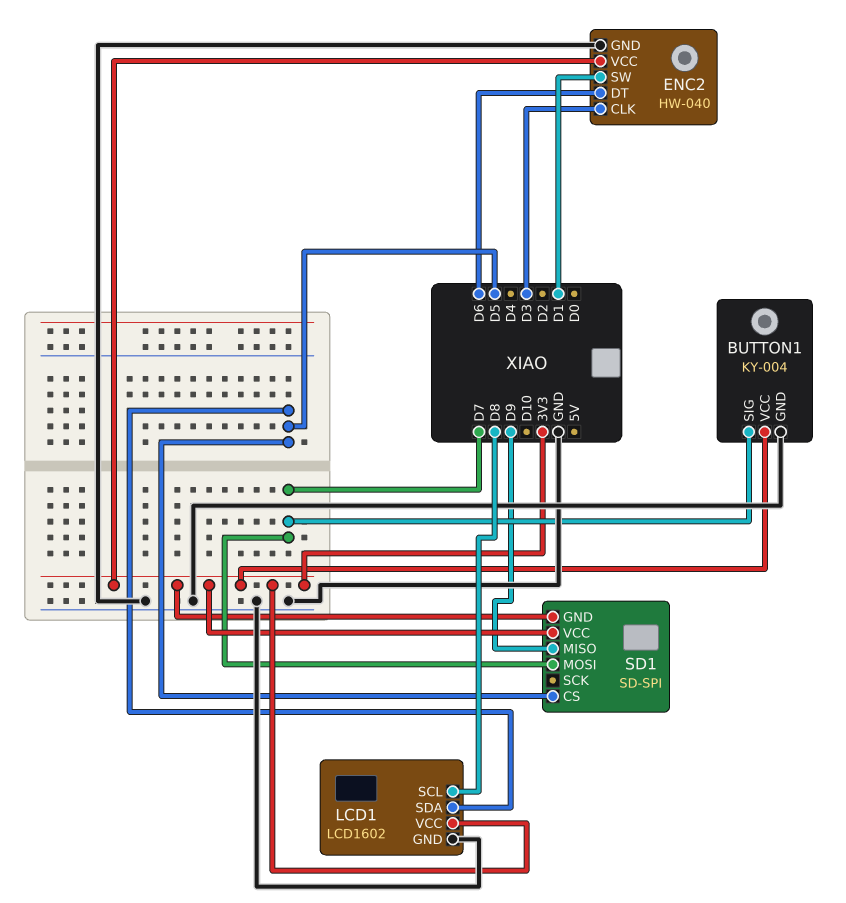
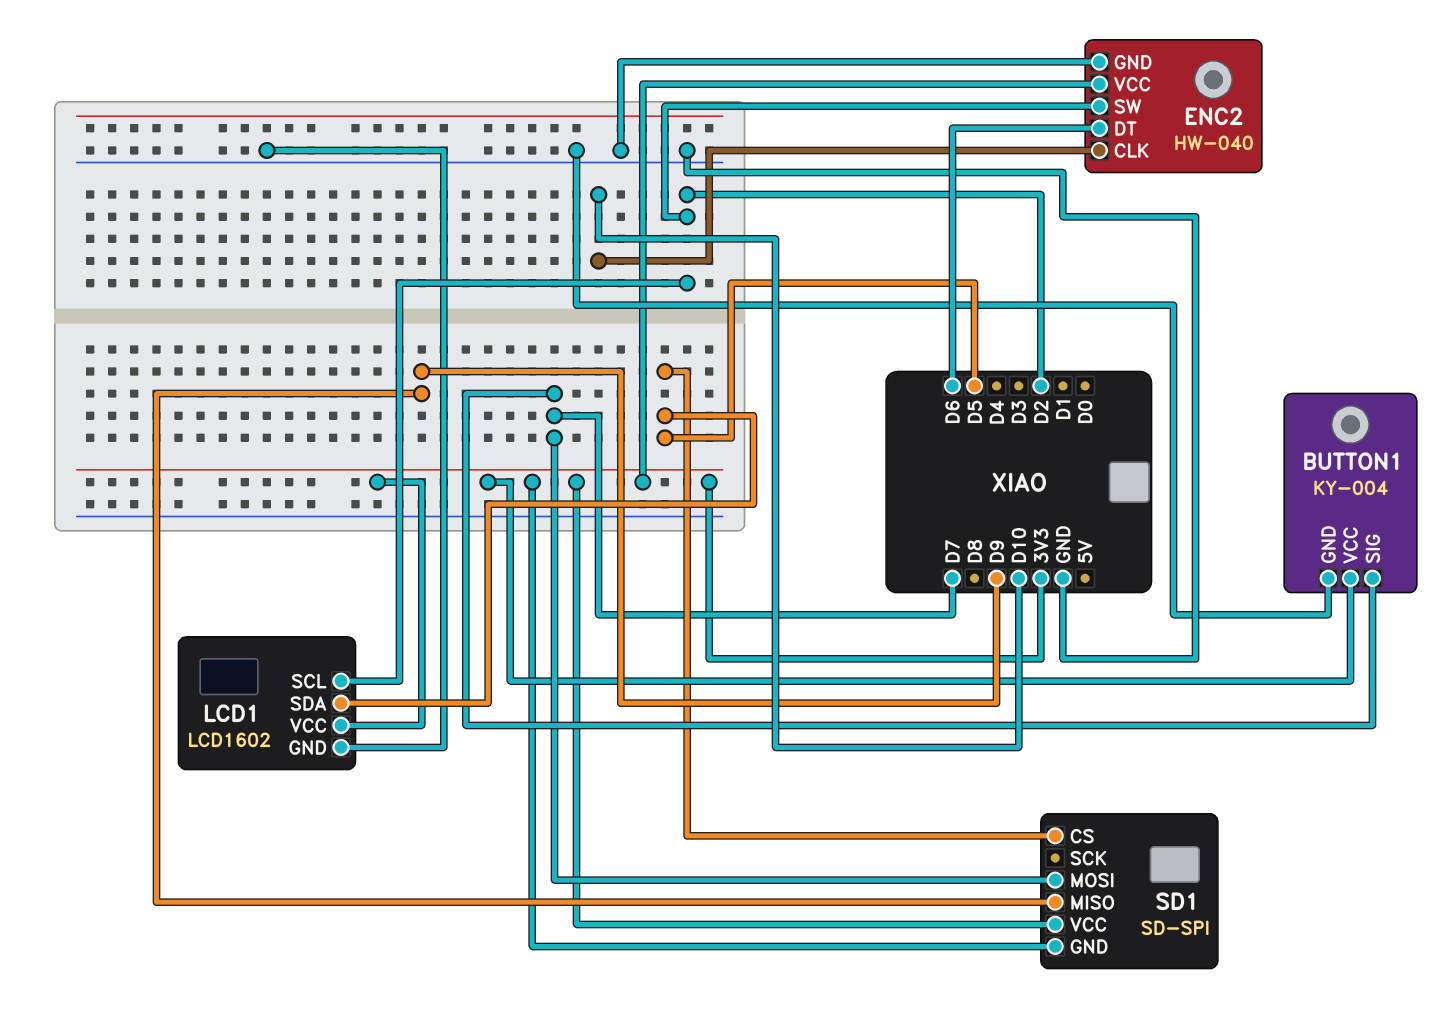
ENC2 pin CLK: D3 -> D10
ENC2 pin SW: D1 -> D2
LCD1 pin SCL: D8 -> D2

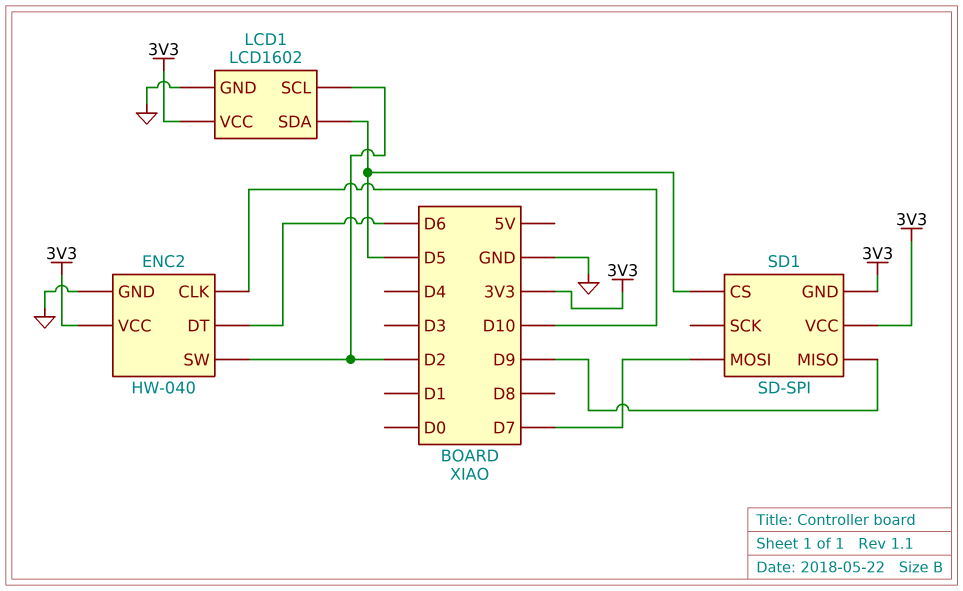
BUTTON1: KY-004 -> none
BUTTON1 pin GND: GND -> none
BUTTON1 pin SIG: D7 -> none
BUTTON1 pin VCC: 3V3 -> none

